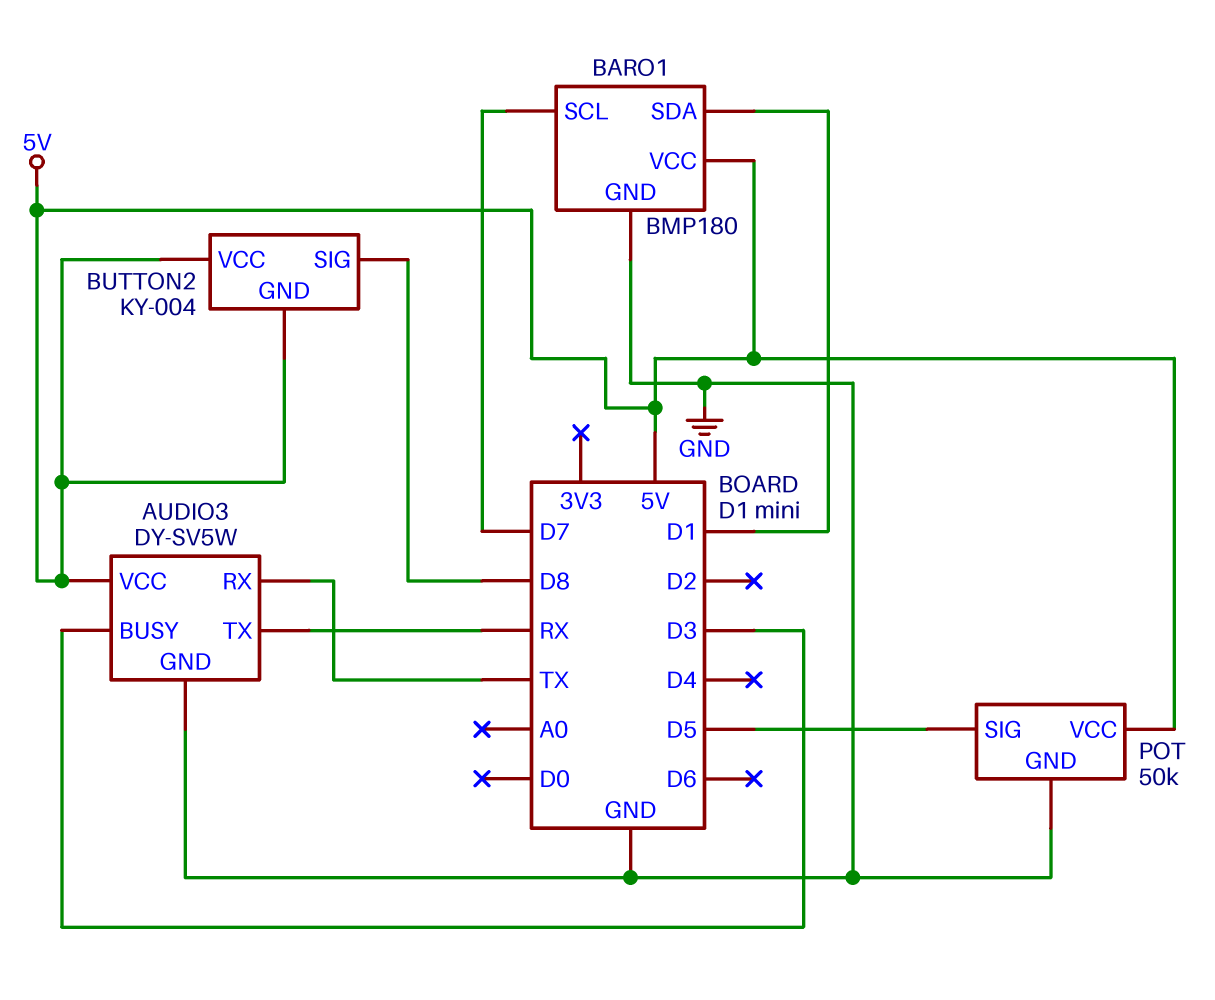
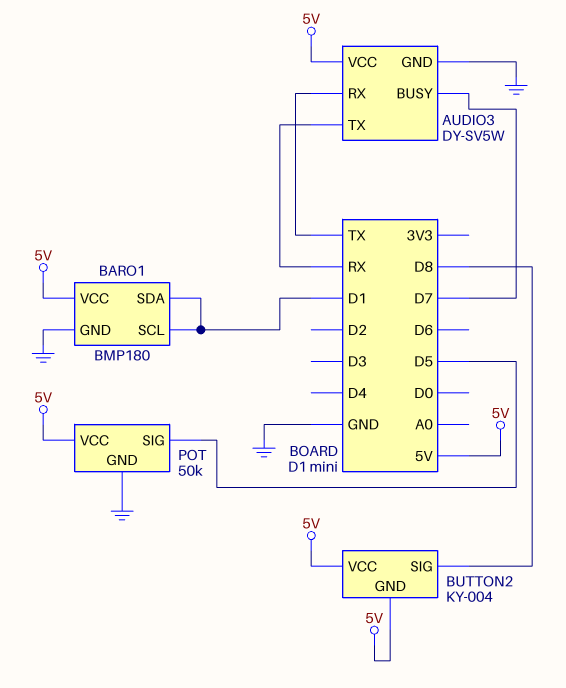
AUDIO3 pin BUSY: D3 -> D7
BARO1 pin SCL: D7 -> D1

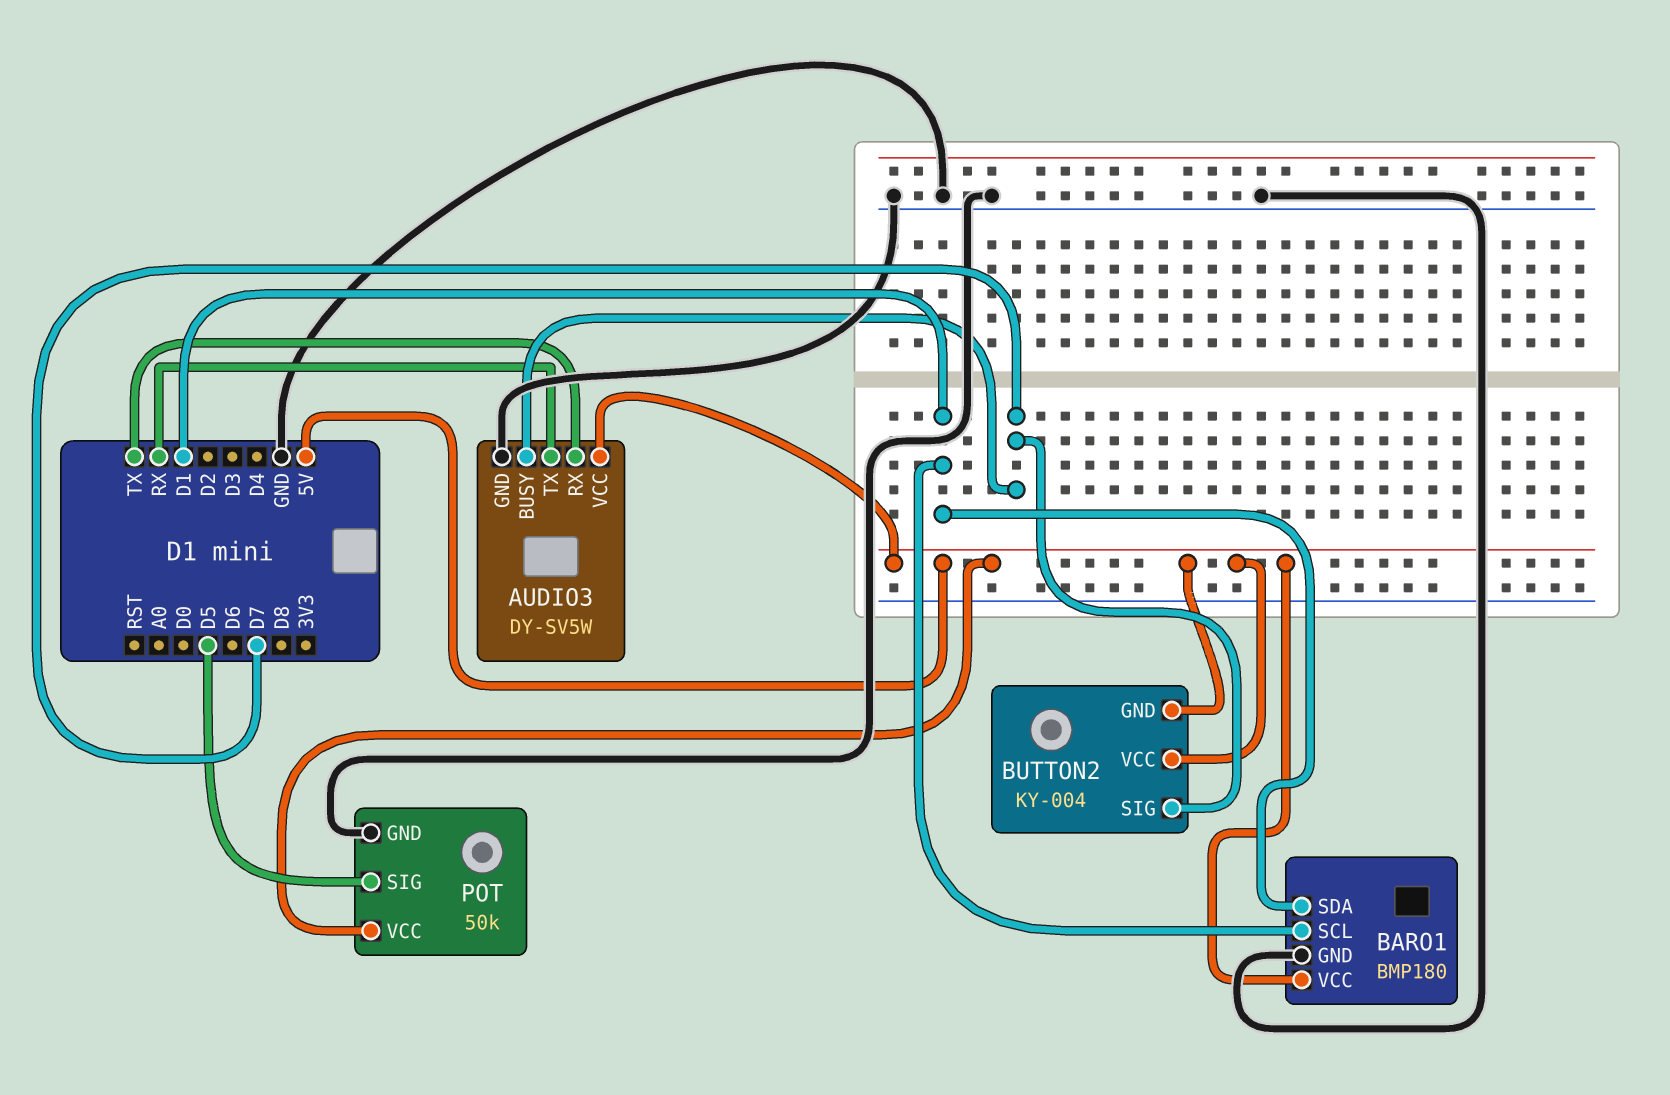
BUTTON2 pin SIG: D8 -> D7

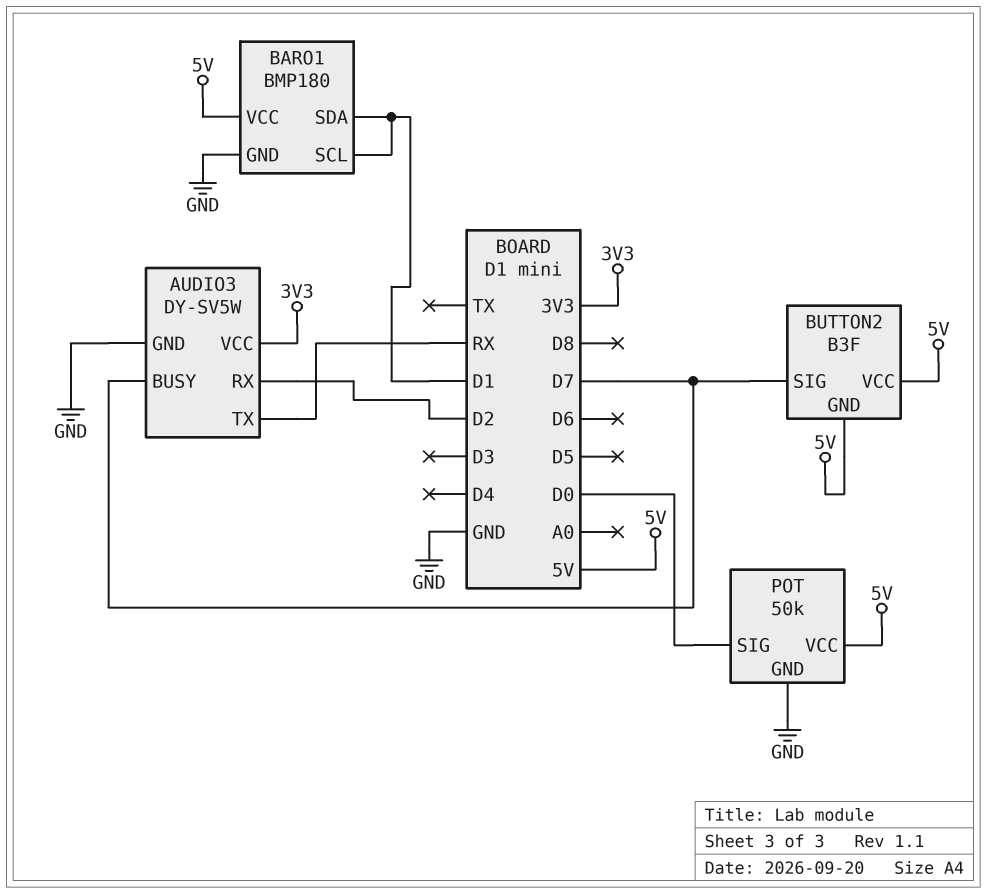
AUDIO3 pin RX: TX -> D2
AUDIO3 pin VCC: 5V -> 3V3
BUTTON2: KY-004 -> B3F
POT pin SIG: D5 -> D0

